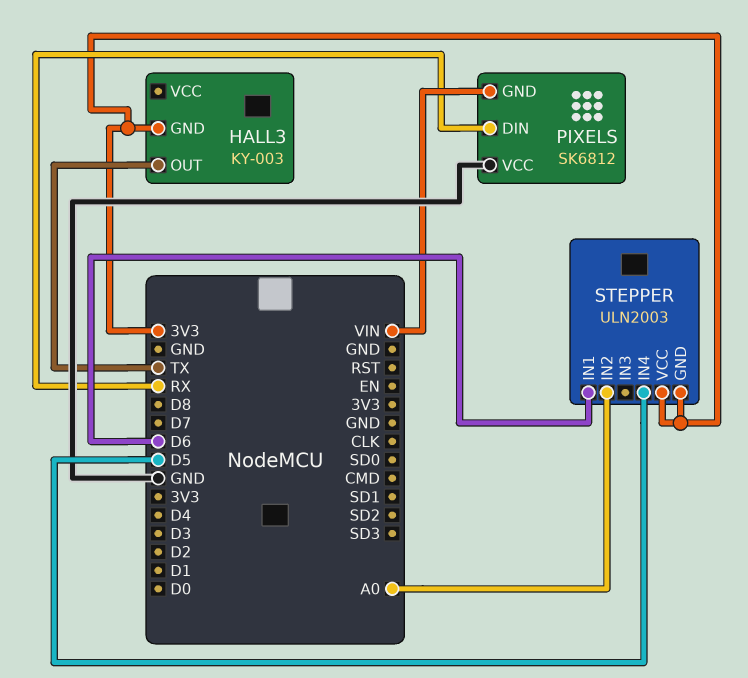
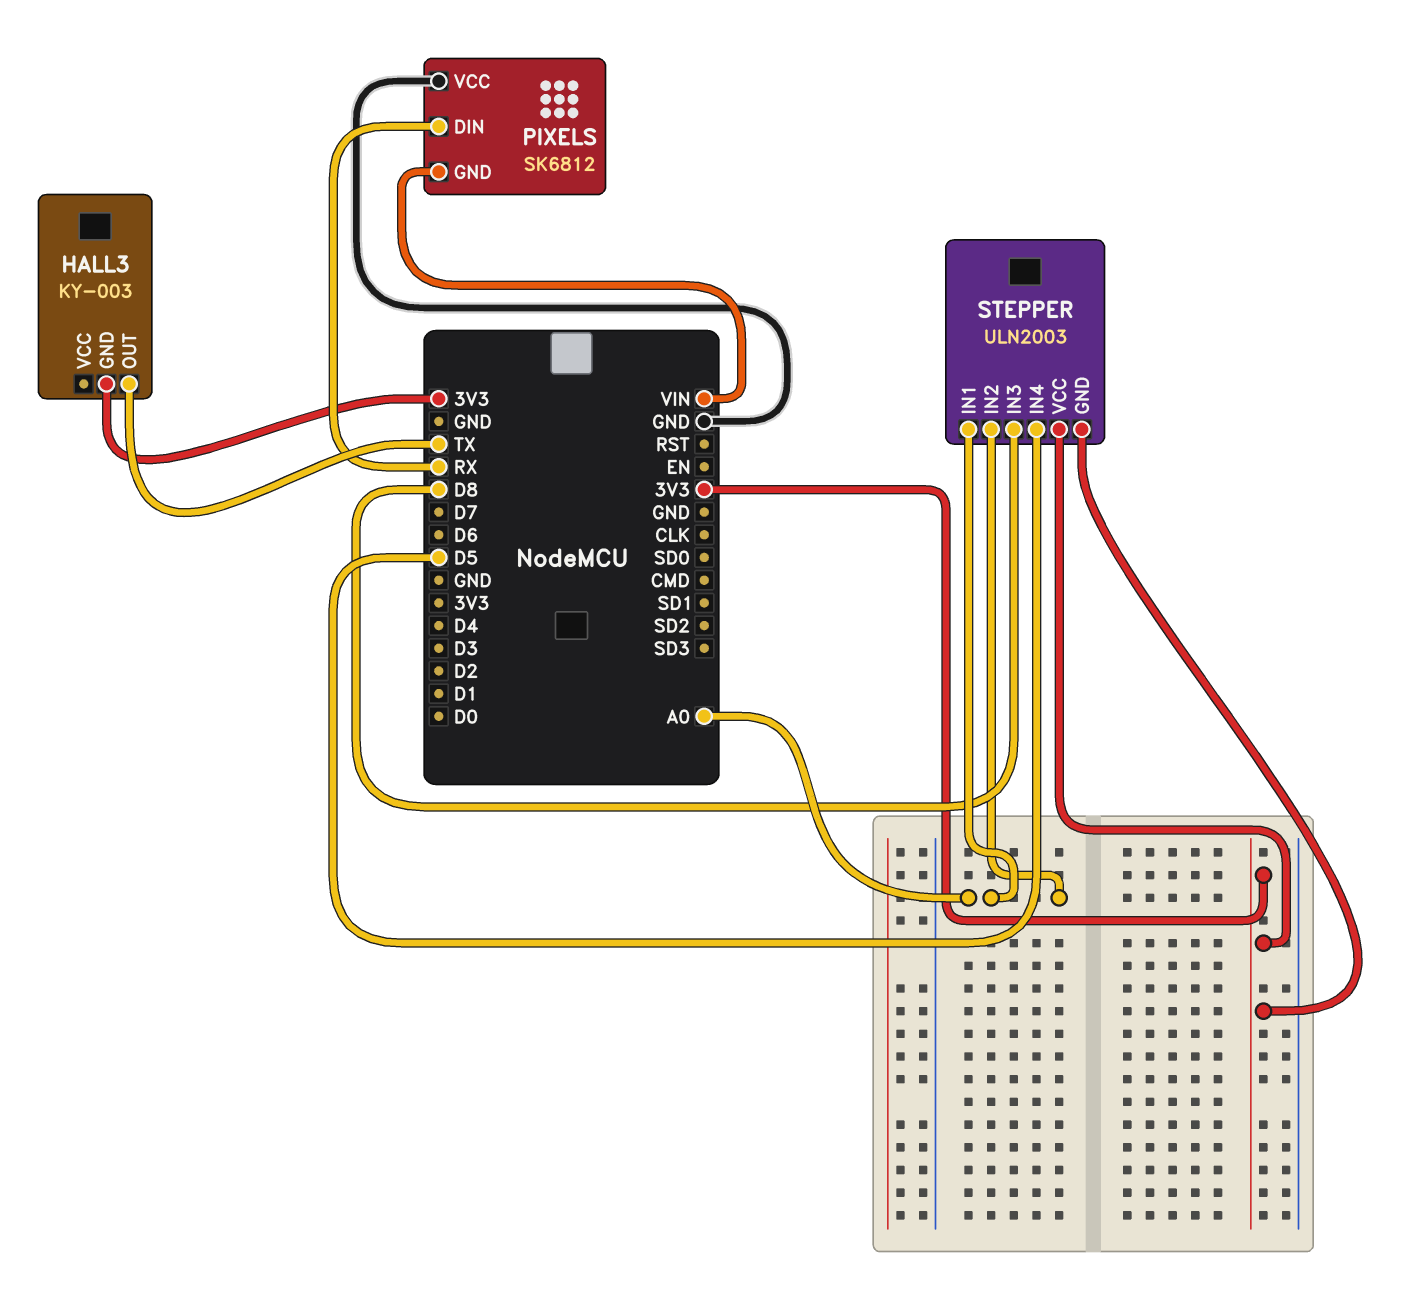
STEPPER pin IN1: D6 -> A0
STEPPER pin IN3: none -> D8

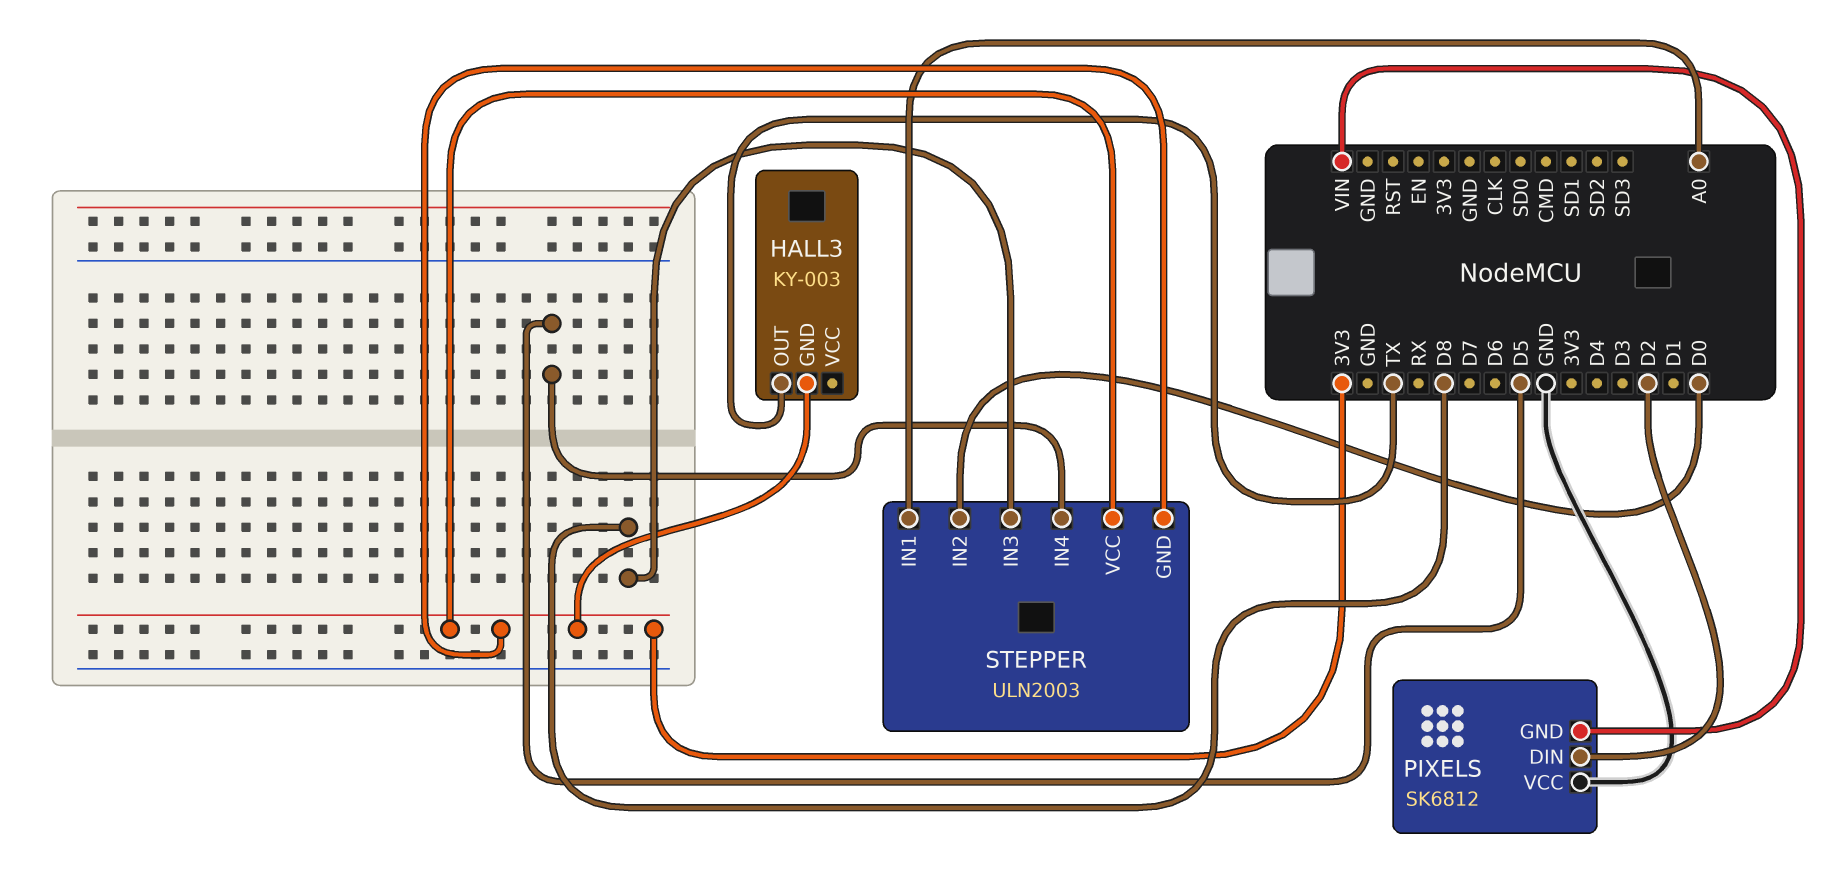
PIXELS pin DIN: RX -> D2
STEPPER pin IN2: A0 -> D0

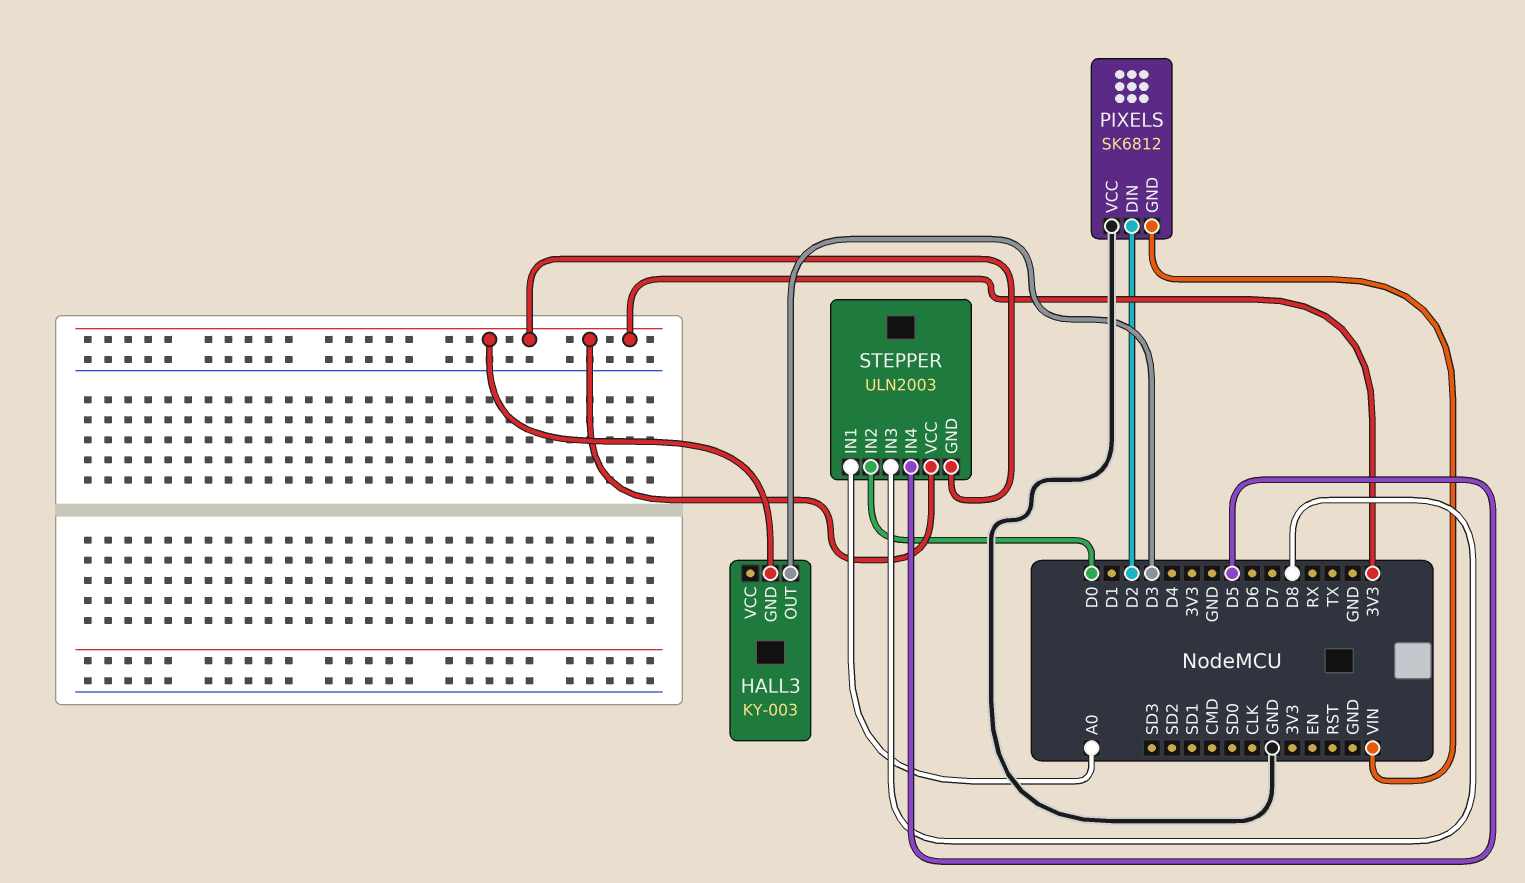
HALL3 pin OUT: TX -> D3

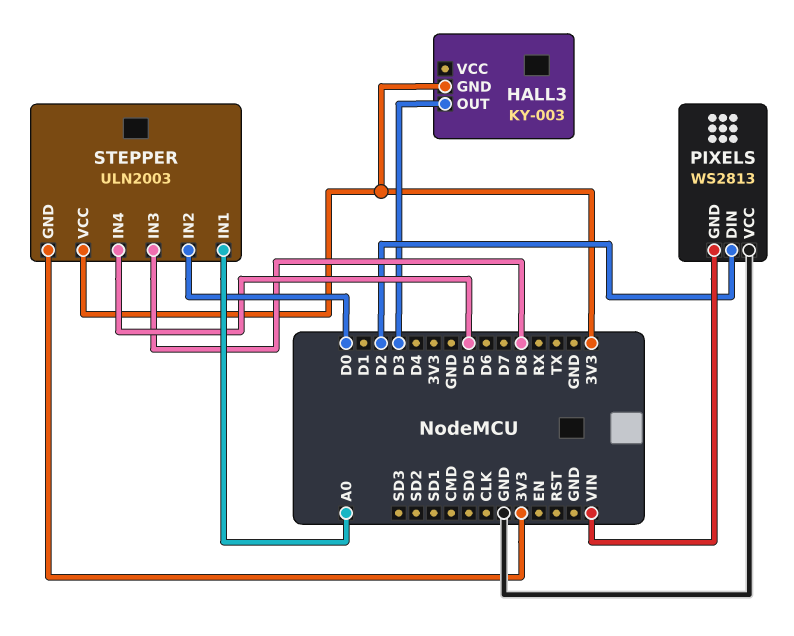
PIXELS: SK6812 -> WS2813

